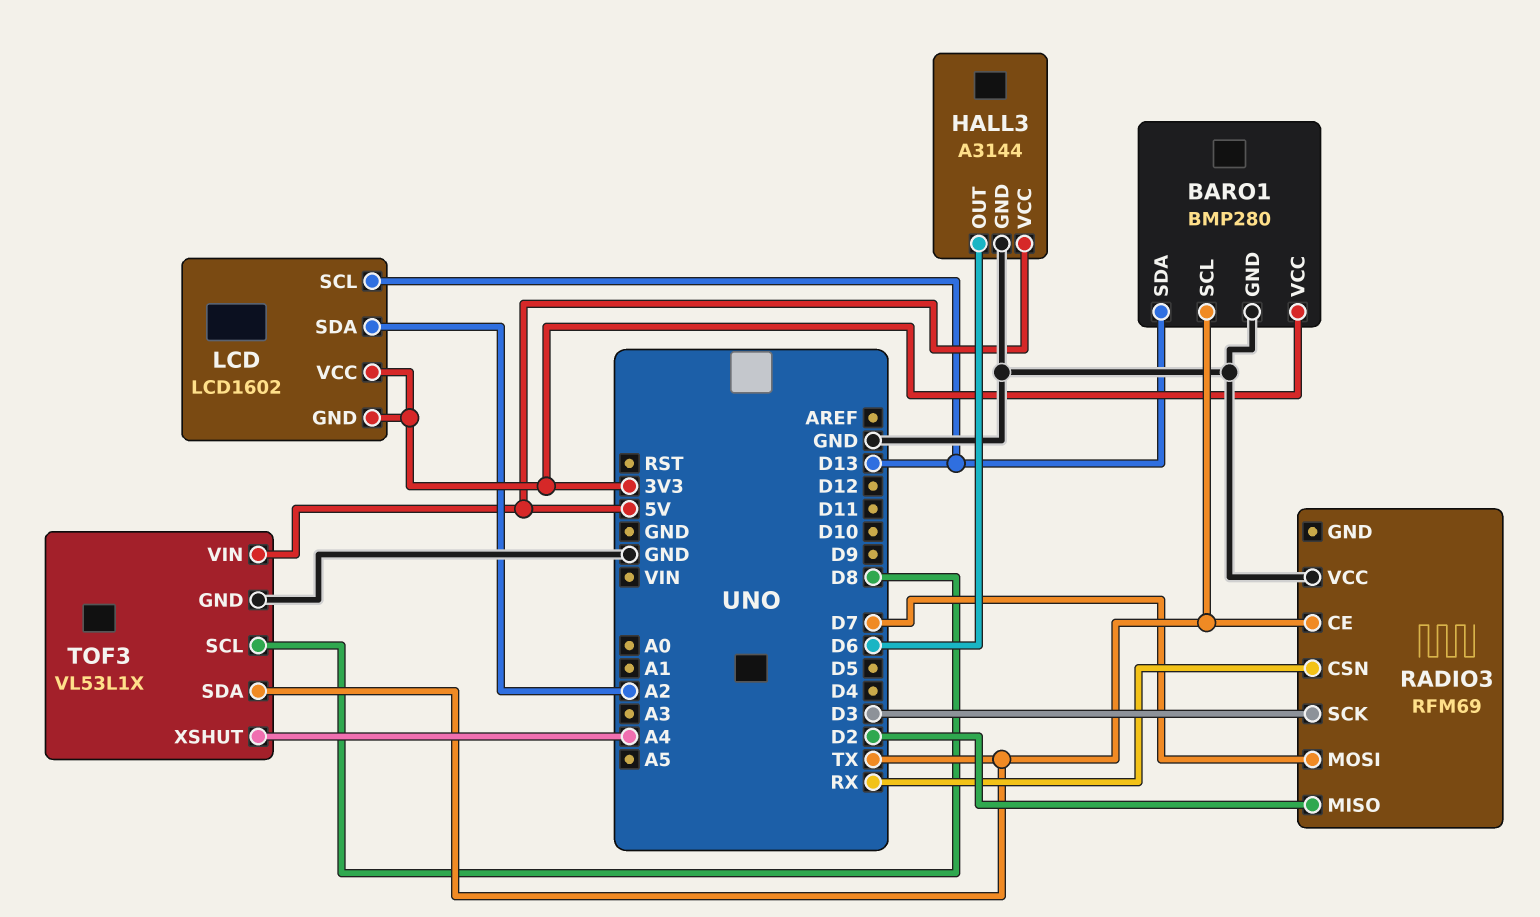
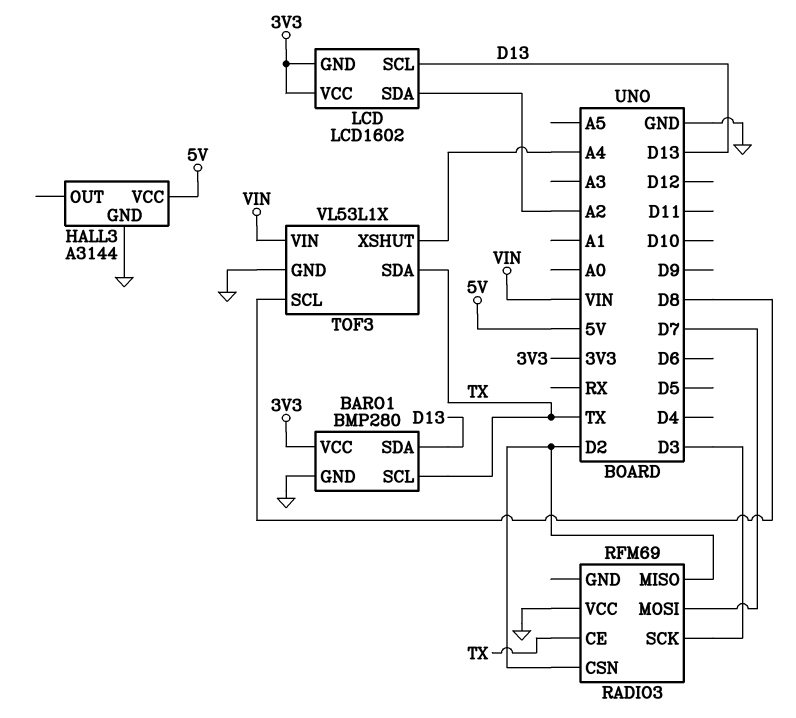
HALL3 pin OUT: D6 -> none
RADIO3 pin CSN: RX -> D2
TOF3 pin VIN: 5V -> VIN

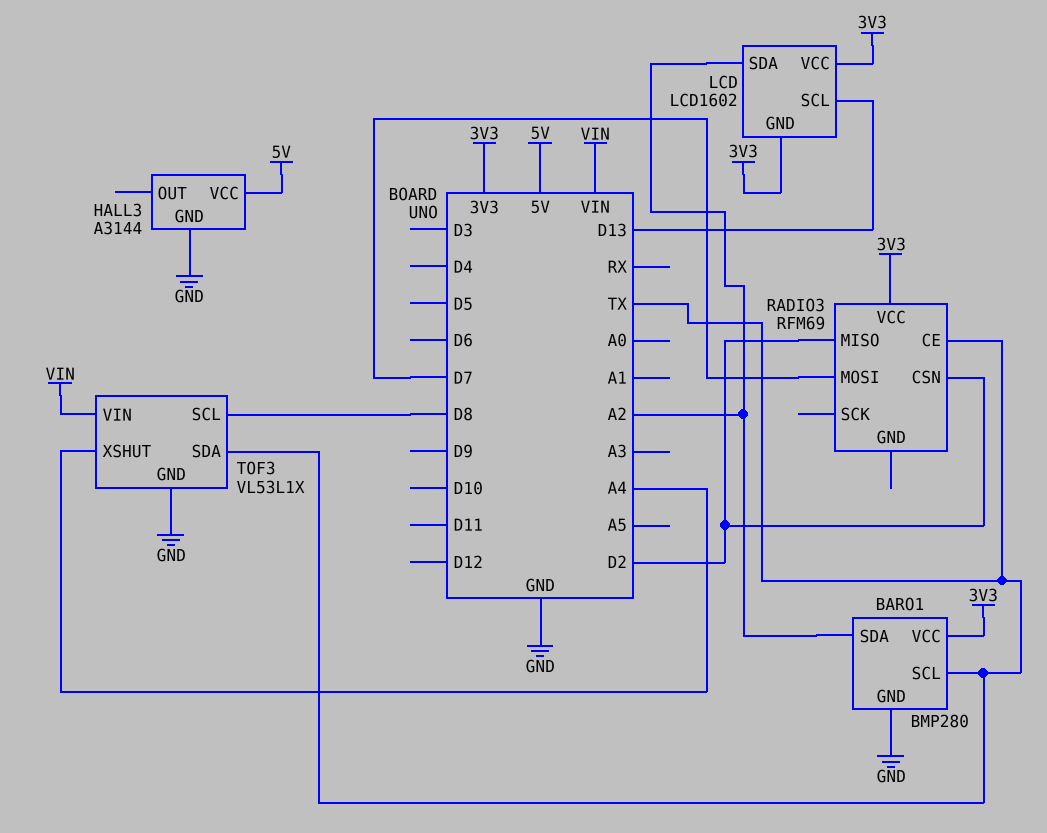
BARO1 pin SDA: D13 -> A2
RADIO3 pin SCK: D3 -> none
RADIO3 pin VCC: GND -> 3V3

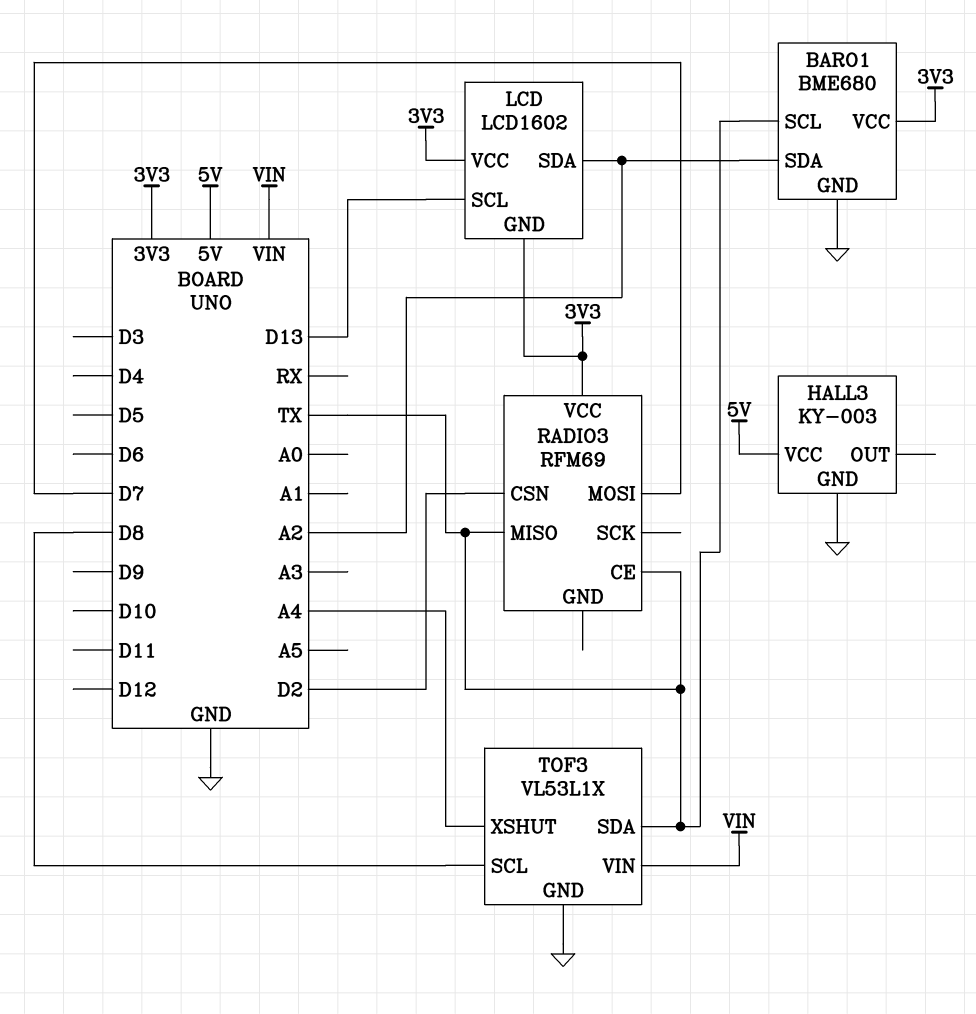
BARO1: BMP280 -> BME680
HALL3: A3144 -> KY-003
RADIO3 pin MISO: D2 -> TX

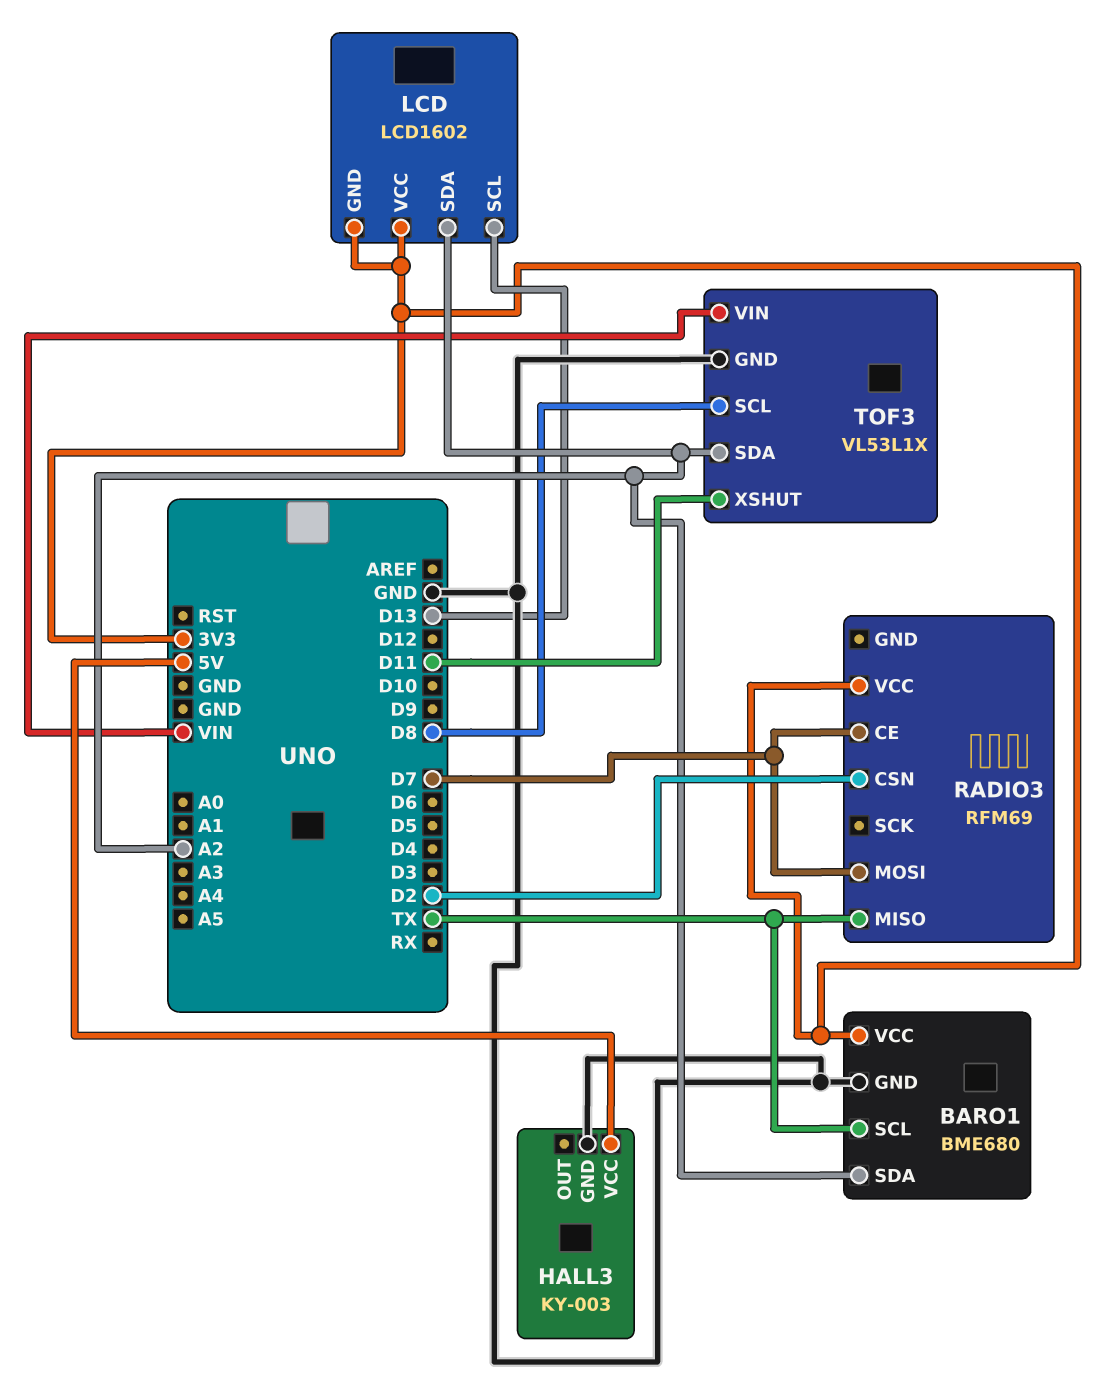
RADIO3 pin CE: TX -> D7
TOF3 pin SDA: TX -> A2
TOF3 pin XSHUT: A4 -> D11

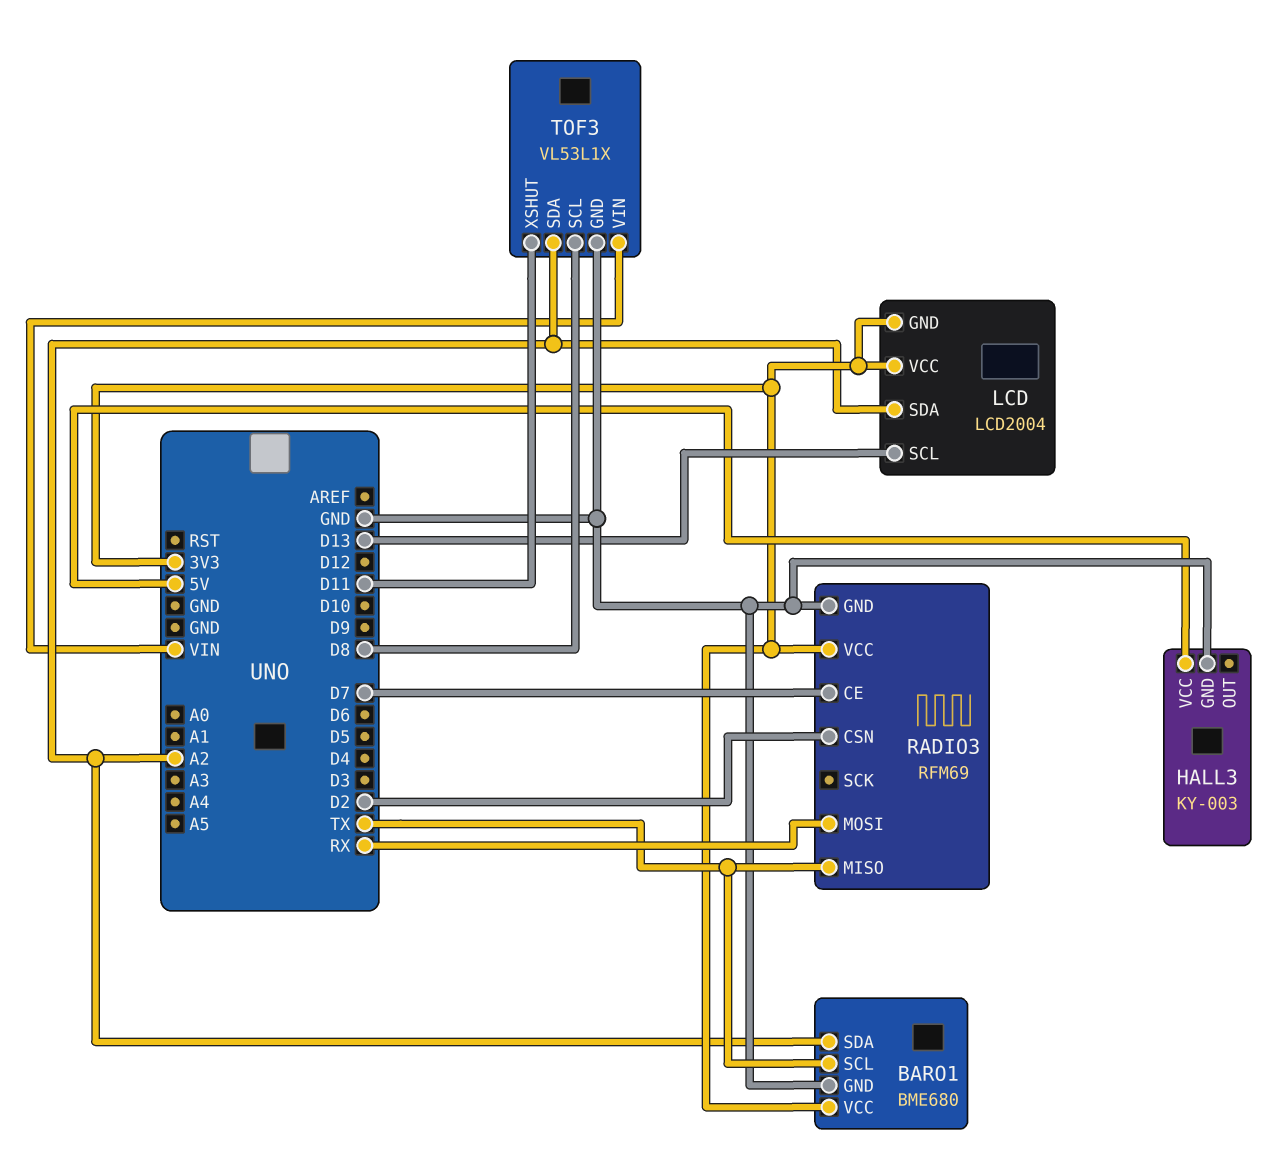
LCD: LCD1602 -> LCD2004
RADIO3 pin GND: none -> GND
RADIO3 pin MOSI: D7 -> RX

